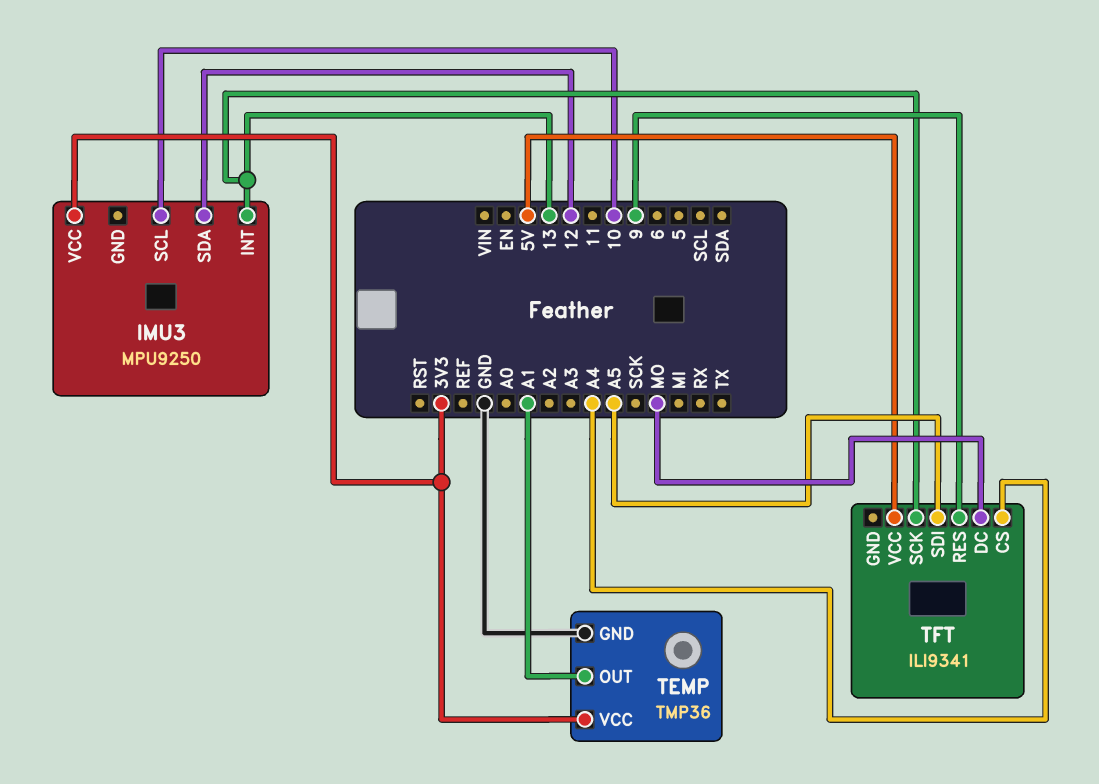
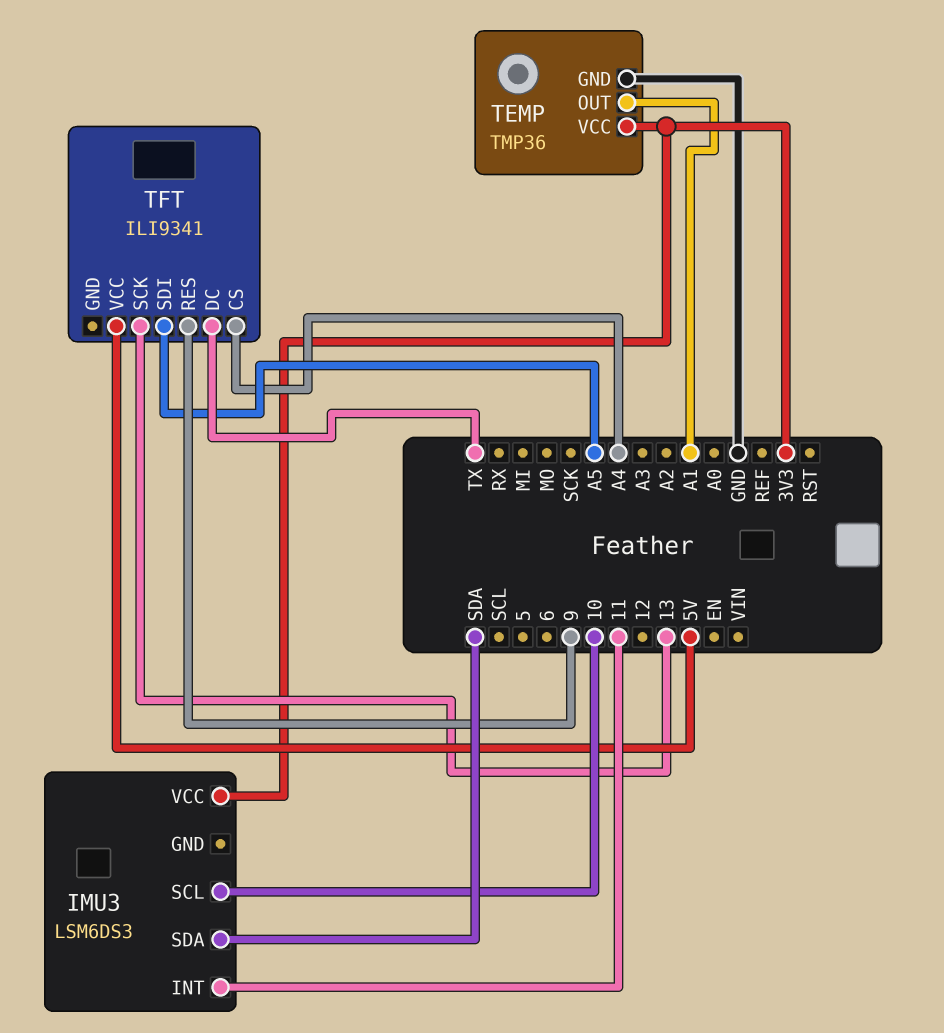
IMU3: MPU9250 -> LSM6DS3
IMU3 pin INT: 13 -> 11
IMU3 pin SDA: 12 -> SDA
TFT pin DC: MO -> TX

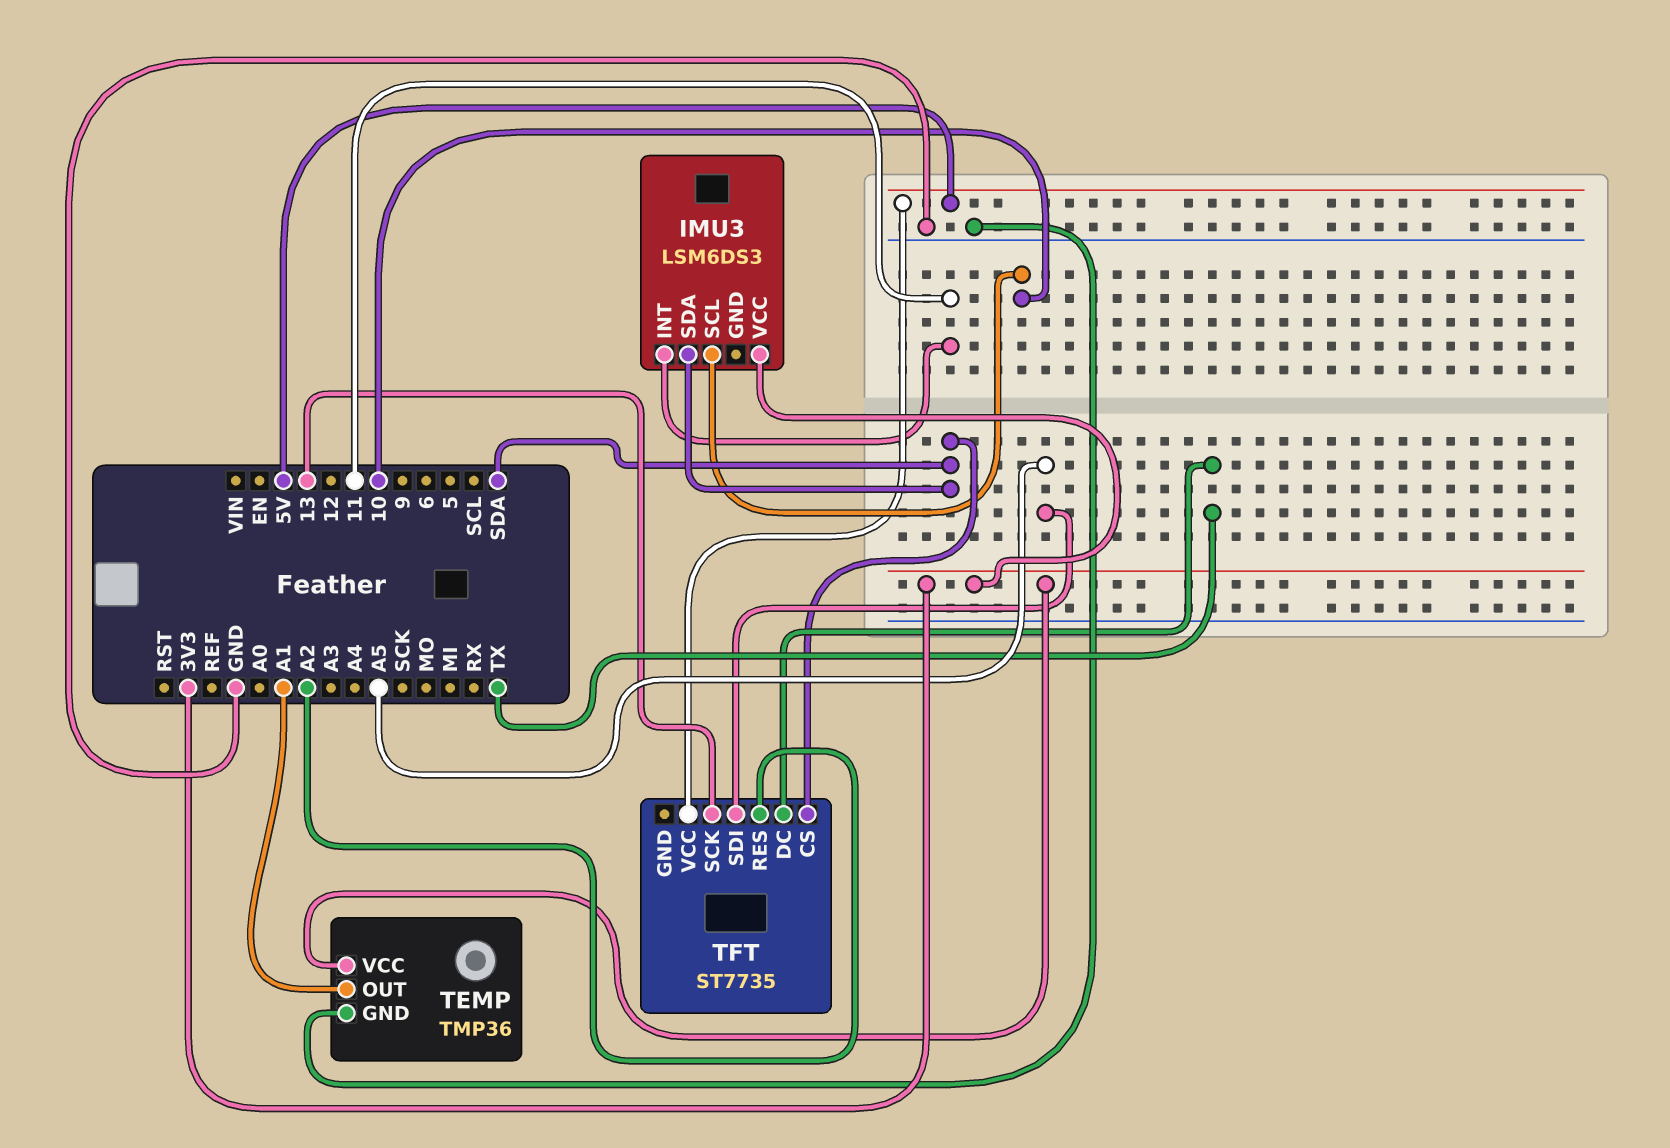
TFT: ILI9341 -> ST7735
TFT pin CS: A4 -> SDA
TFT pin RES: 9 -> A2

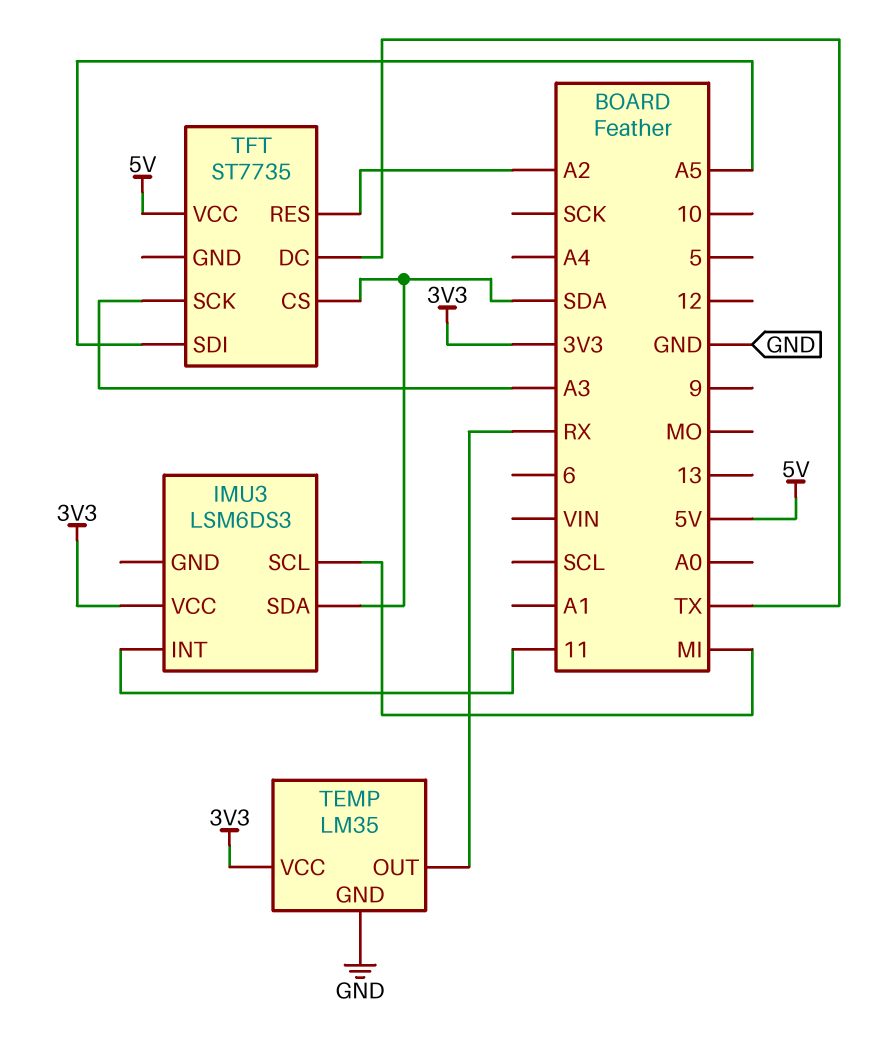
IMU3 pin SCL: 10 -> MI
TEMP: TMP36 -> LM35
TEMP pin OUT: A1 -> RX
TFT pin SCK: 13 -> A3

